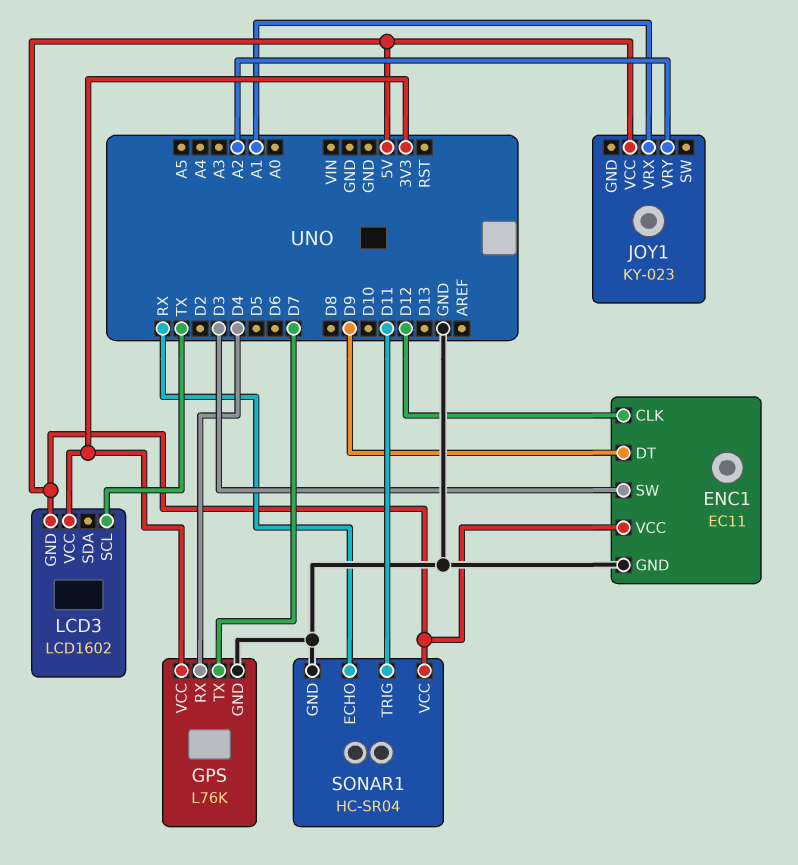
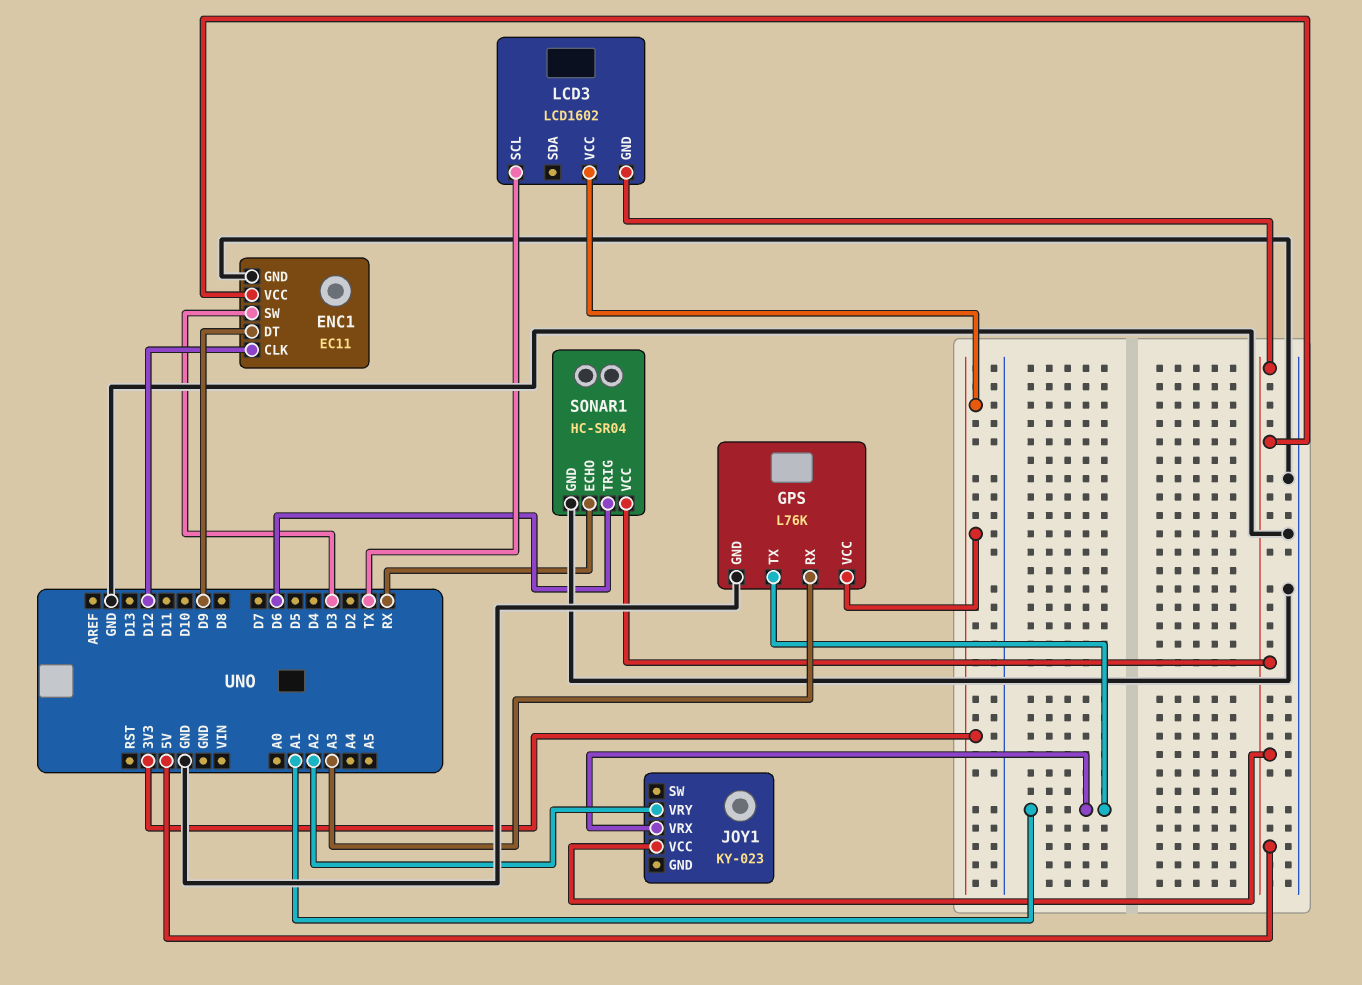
GPS pin RX: D4 -> A3
GPS pin TX: D7 -> A1
SONAR1 pin TRIG: D11 -> D6

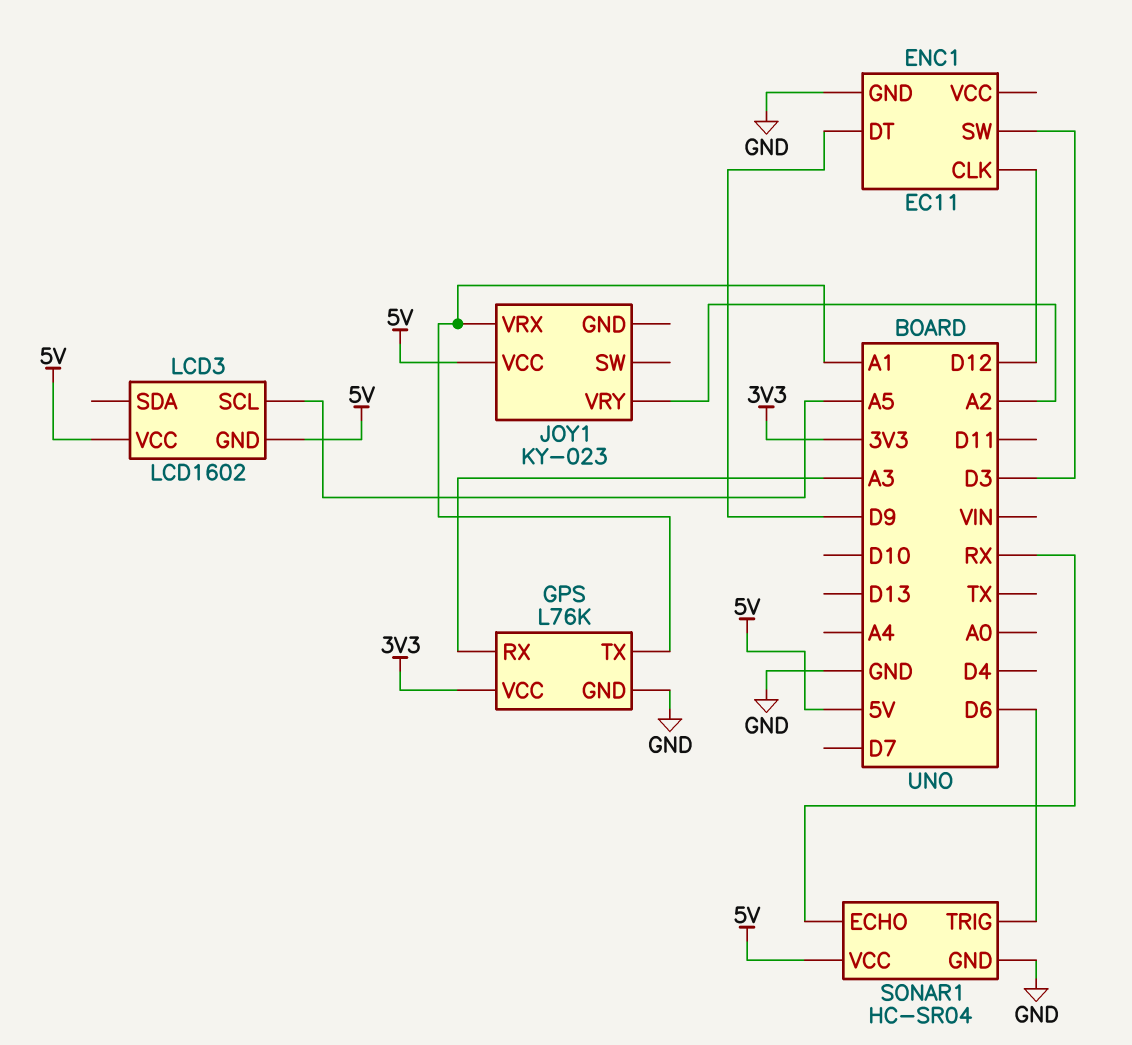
ENC1 pin VCC: 5V -> none
LCD3 pin SCL: TX -> A5
LCD3 pin VCC: 3V3 -> 5V

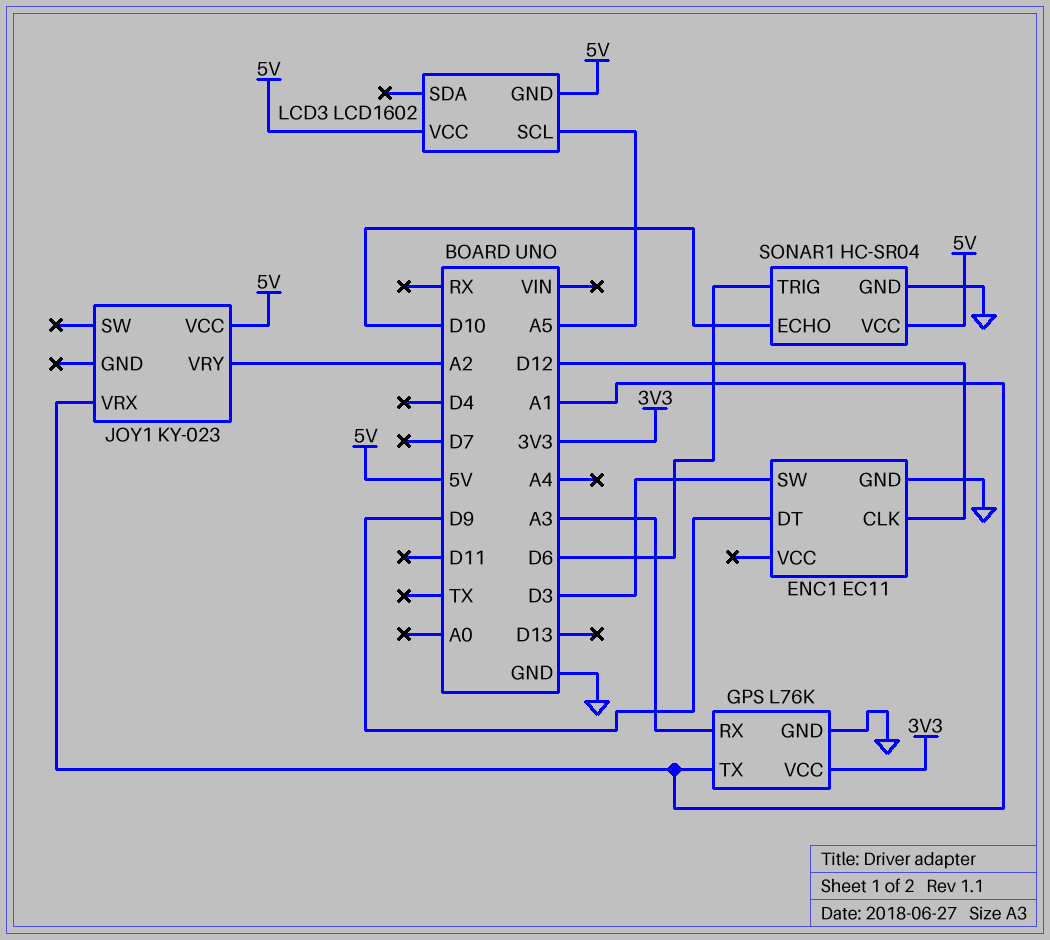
SONAR1 pin ECHO: RX -> D10

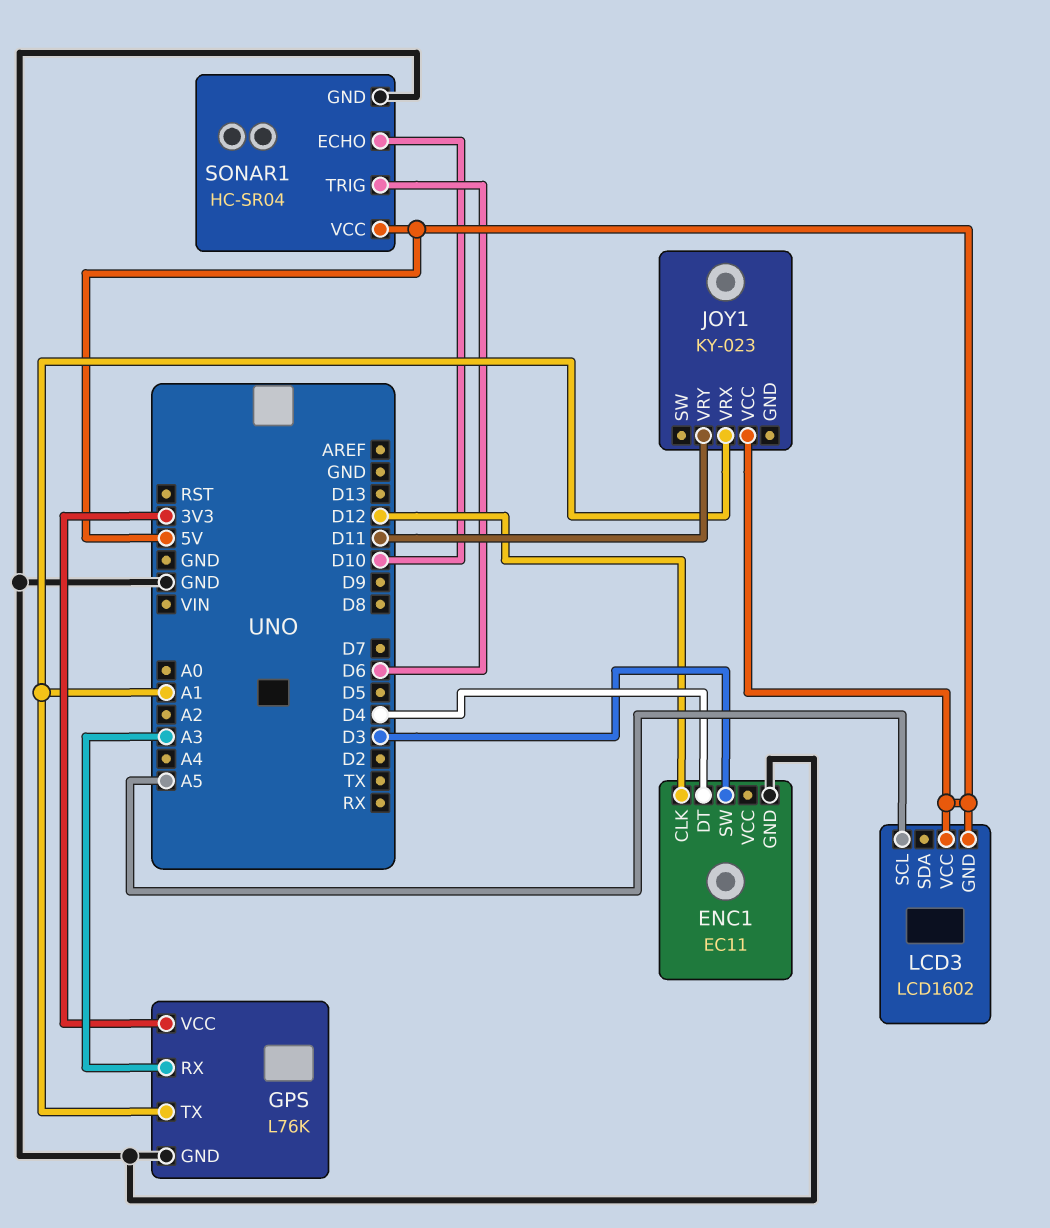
ENC1 pin DT: D9 -> D4
JOY1 pin VRY: A2 -> D11

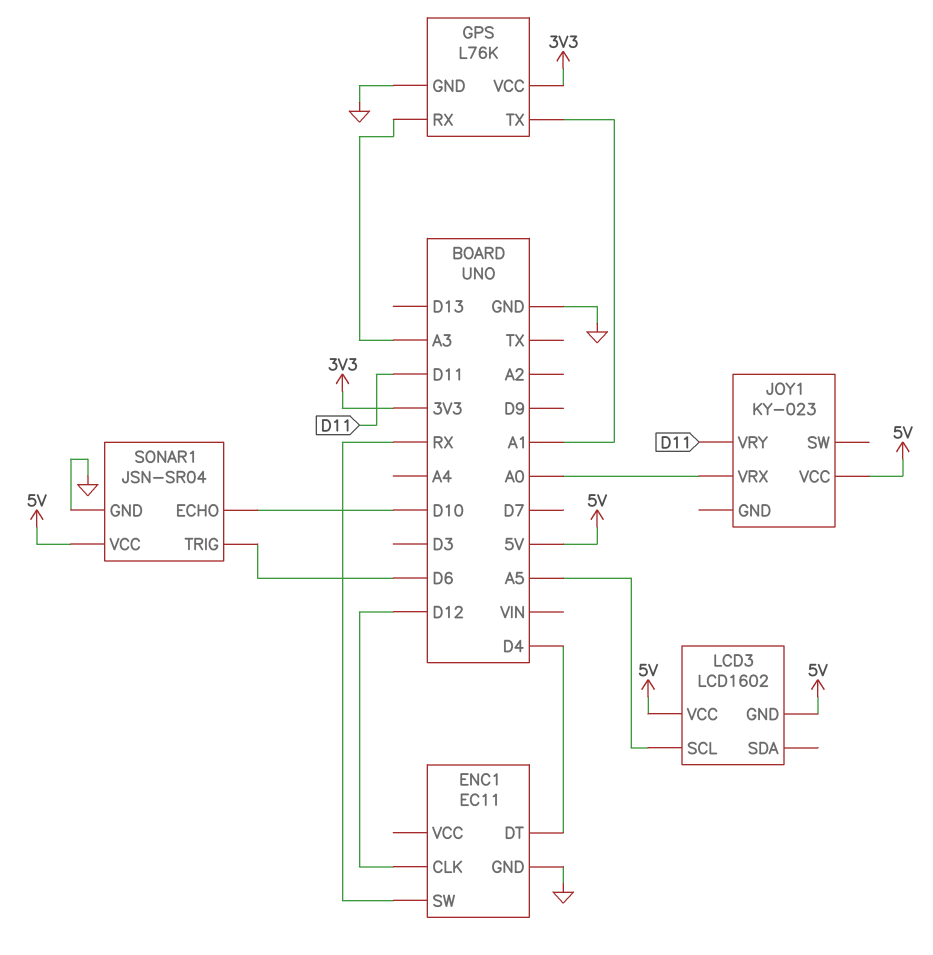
ENC1 pin SW: D3 -> RX
JOY1 pin VRX: A1 -> A0
SONAR1: HC-SR04 -> JSN-SR04

